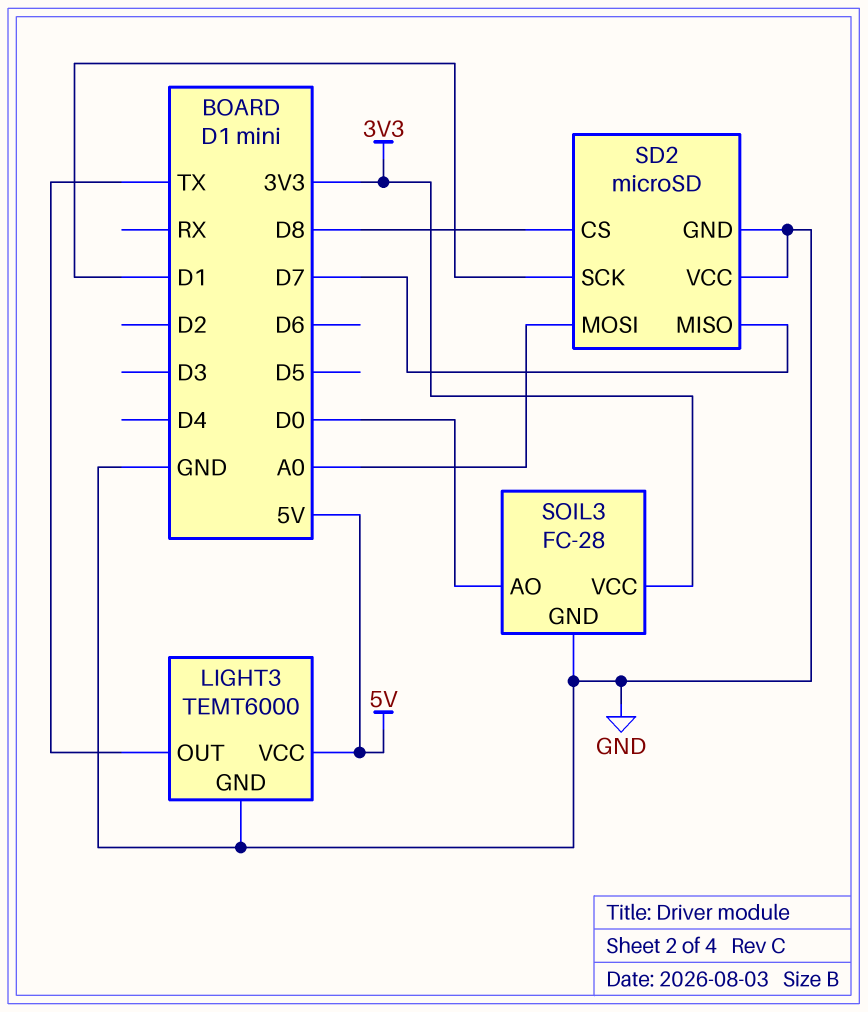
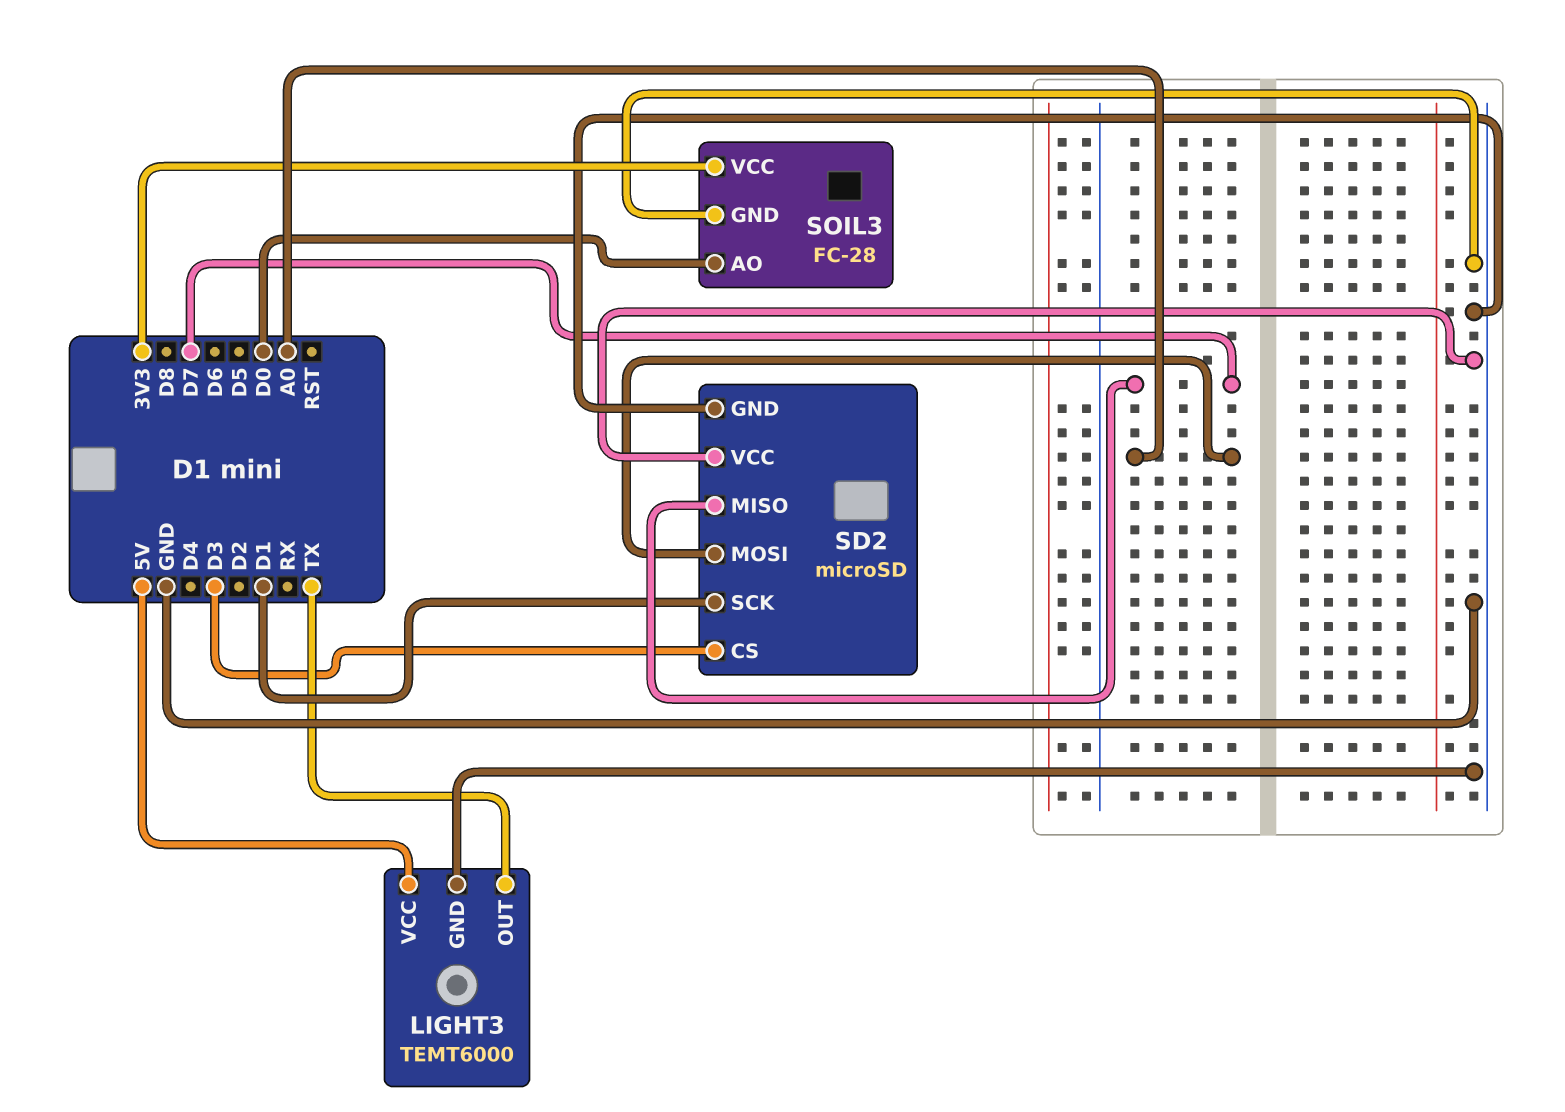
SD2 pin CS: D8 -> D3

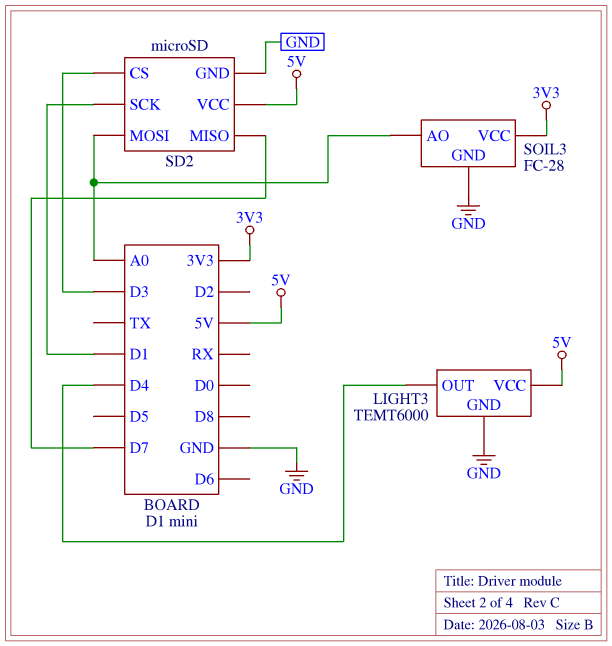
LIGHT3 pin OUT: TX -> D4
SD2 pin VCC: GND -> 5V
SOIL3 pin AO: D0 -> A0

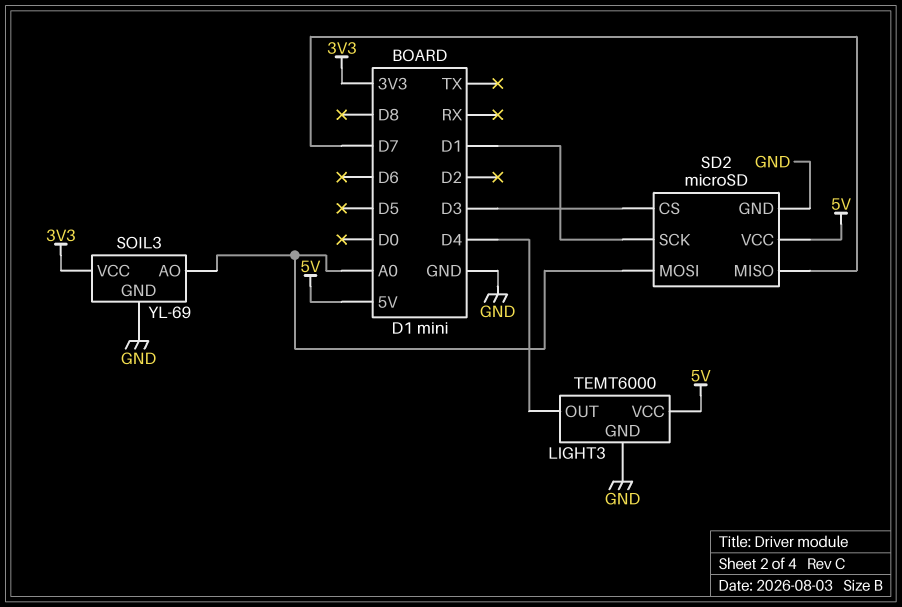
SOIL3: FC-28 -> YL-69

